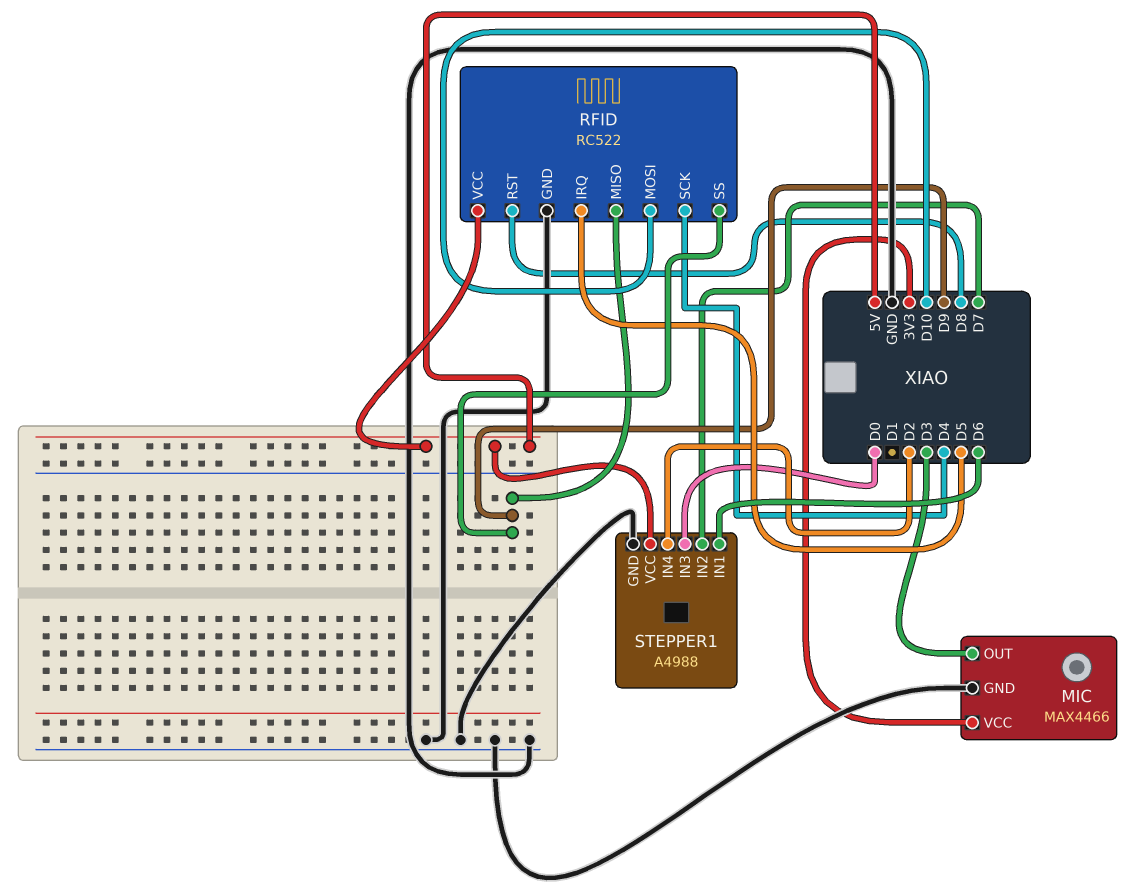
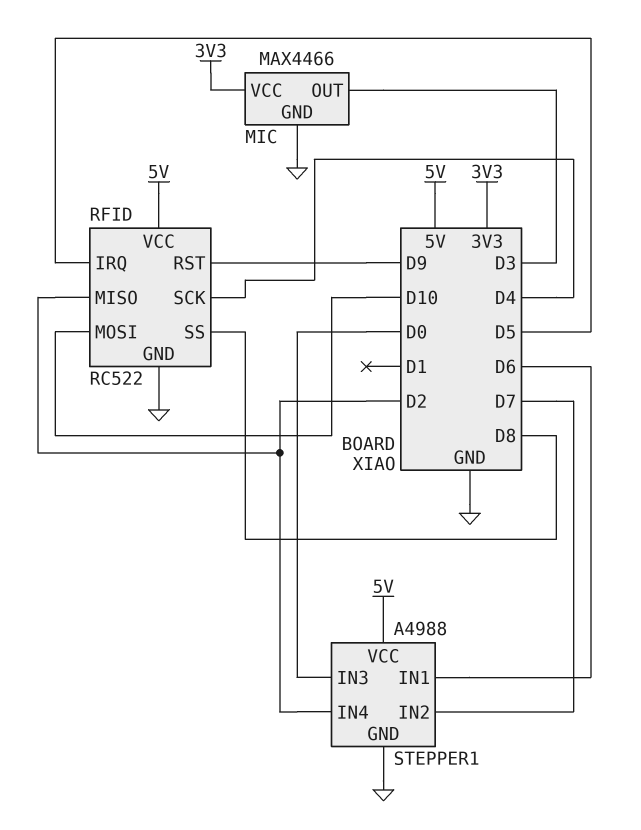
RFID pin MISO: D9 -> D2
RFID pin RST: D8 -> D9
RFID pin SS: D9 -> D8

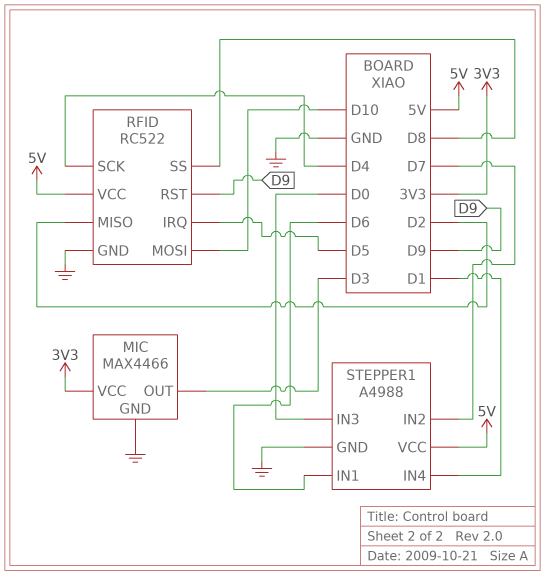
STEPPER1 pin IN4: D2 -> D1

